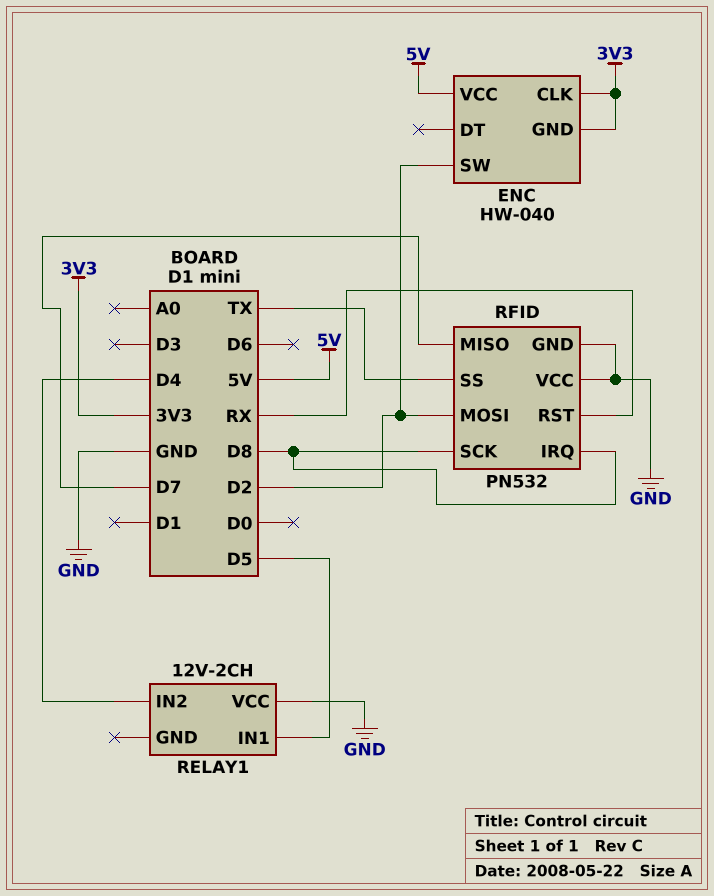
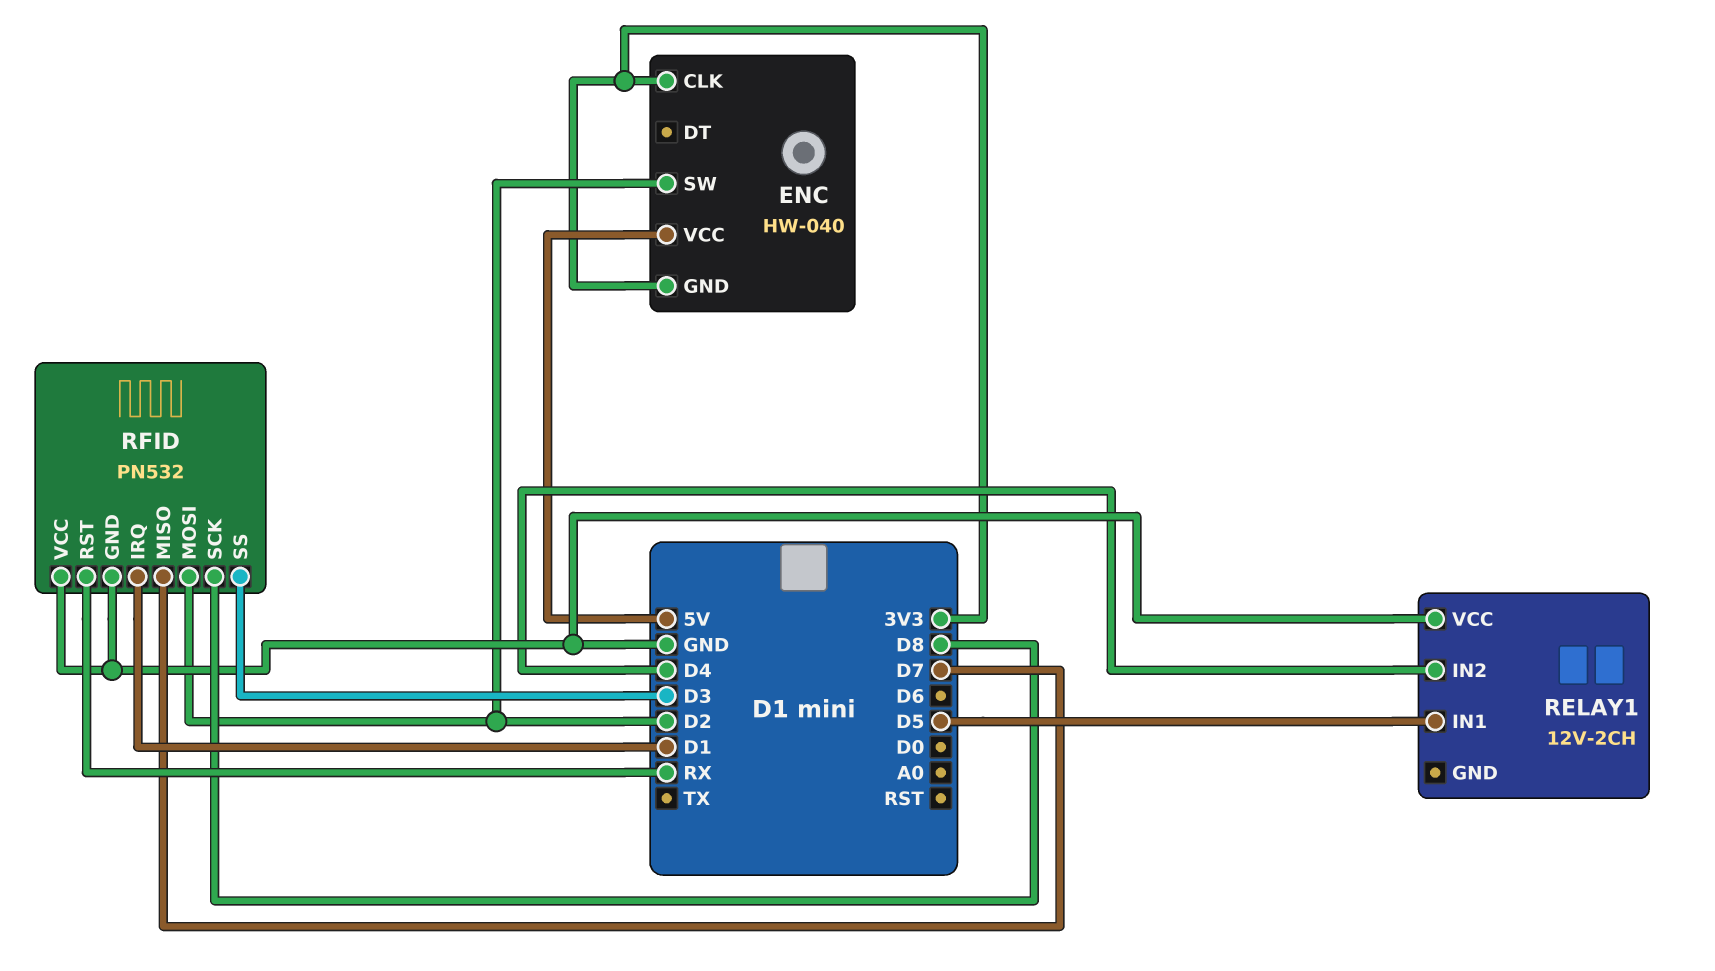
RFID pin IRQ: D8 -> D1
RFID pin SS: TX -> D3

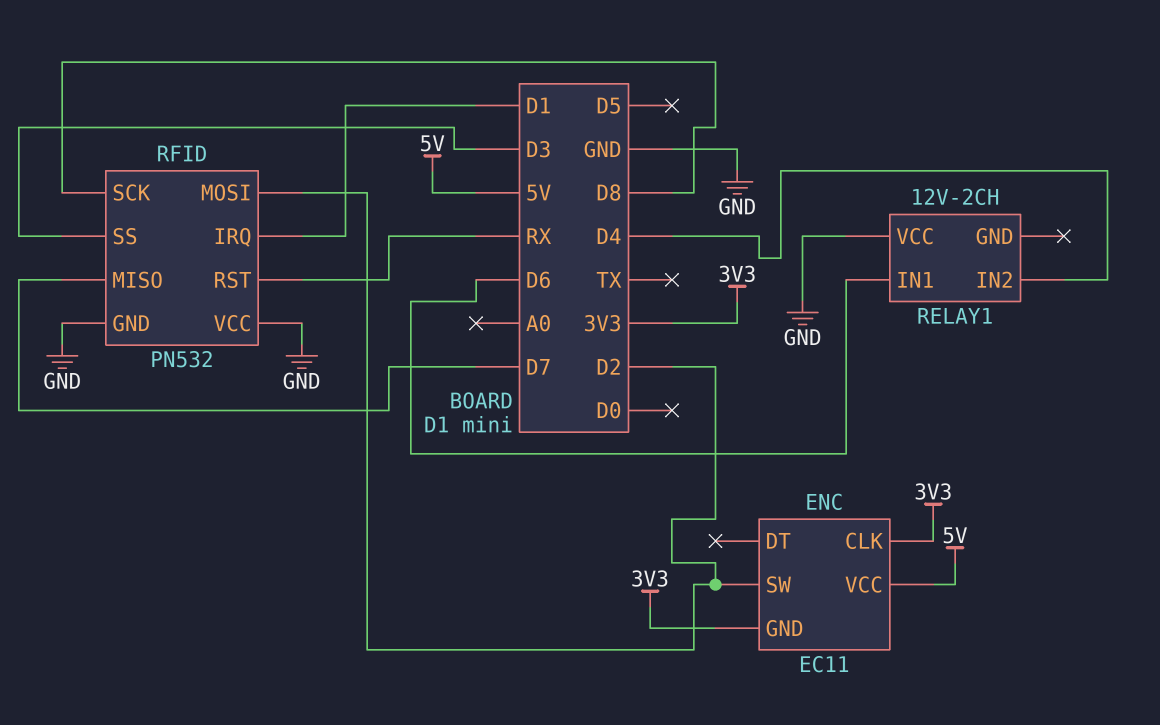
ENC: HW-040 -> EC11
RELAY1 pin IN1: D5 -> D6

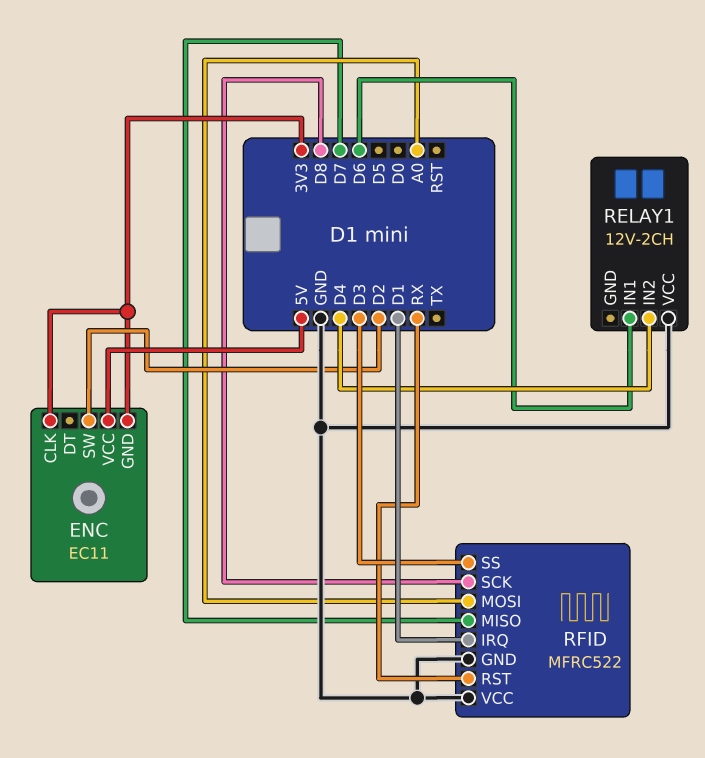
RFID: PN532 -> MFRC522
RFID pin MOSI: D2 -> A0

